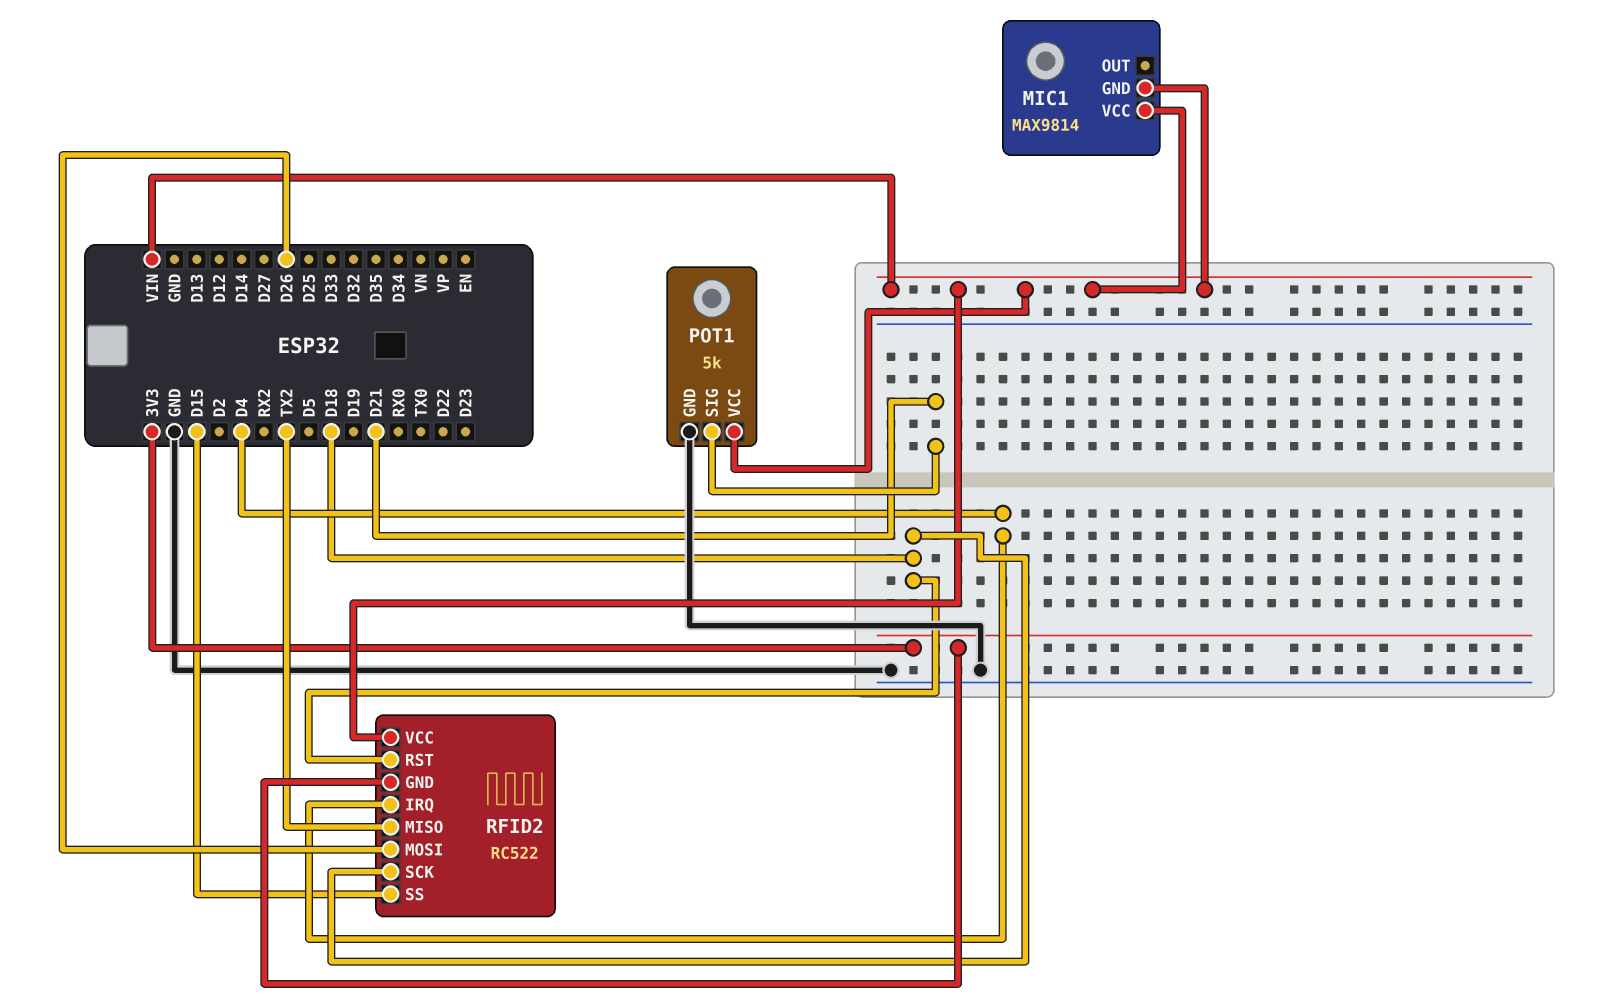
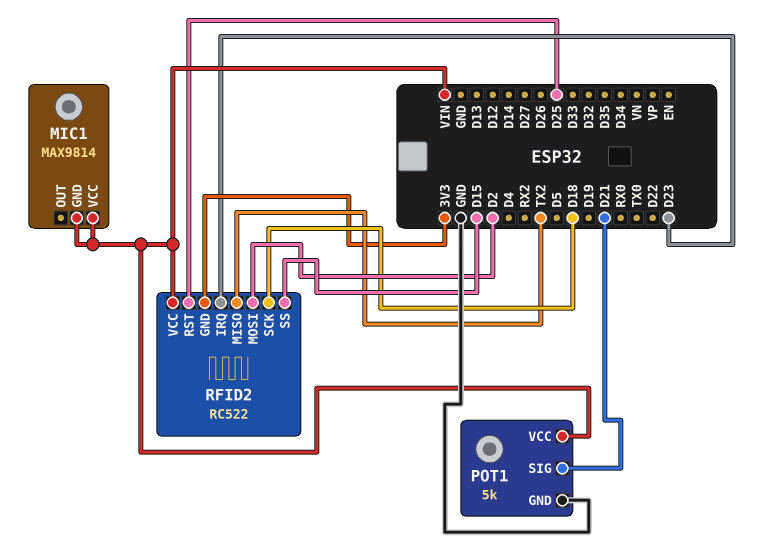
RFID2 pin IRQ: D4 -> D23
RFID2 pin MOSI: D26 -> D2
RFID2 pin RST: D18 -> D25

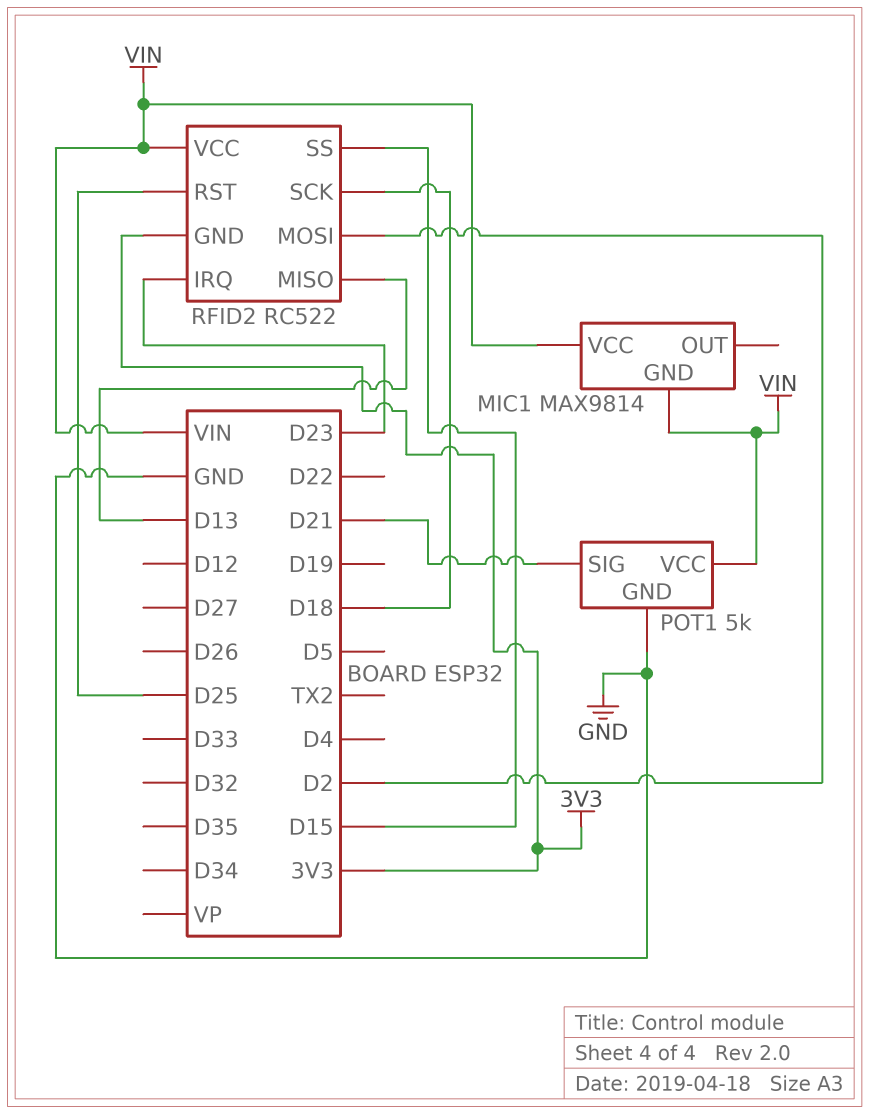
RFID2 pin MISO: TX2 -> D13

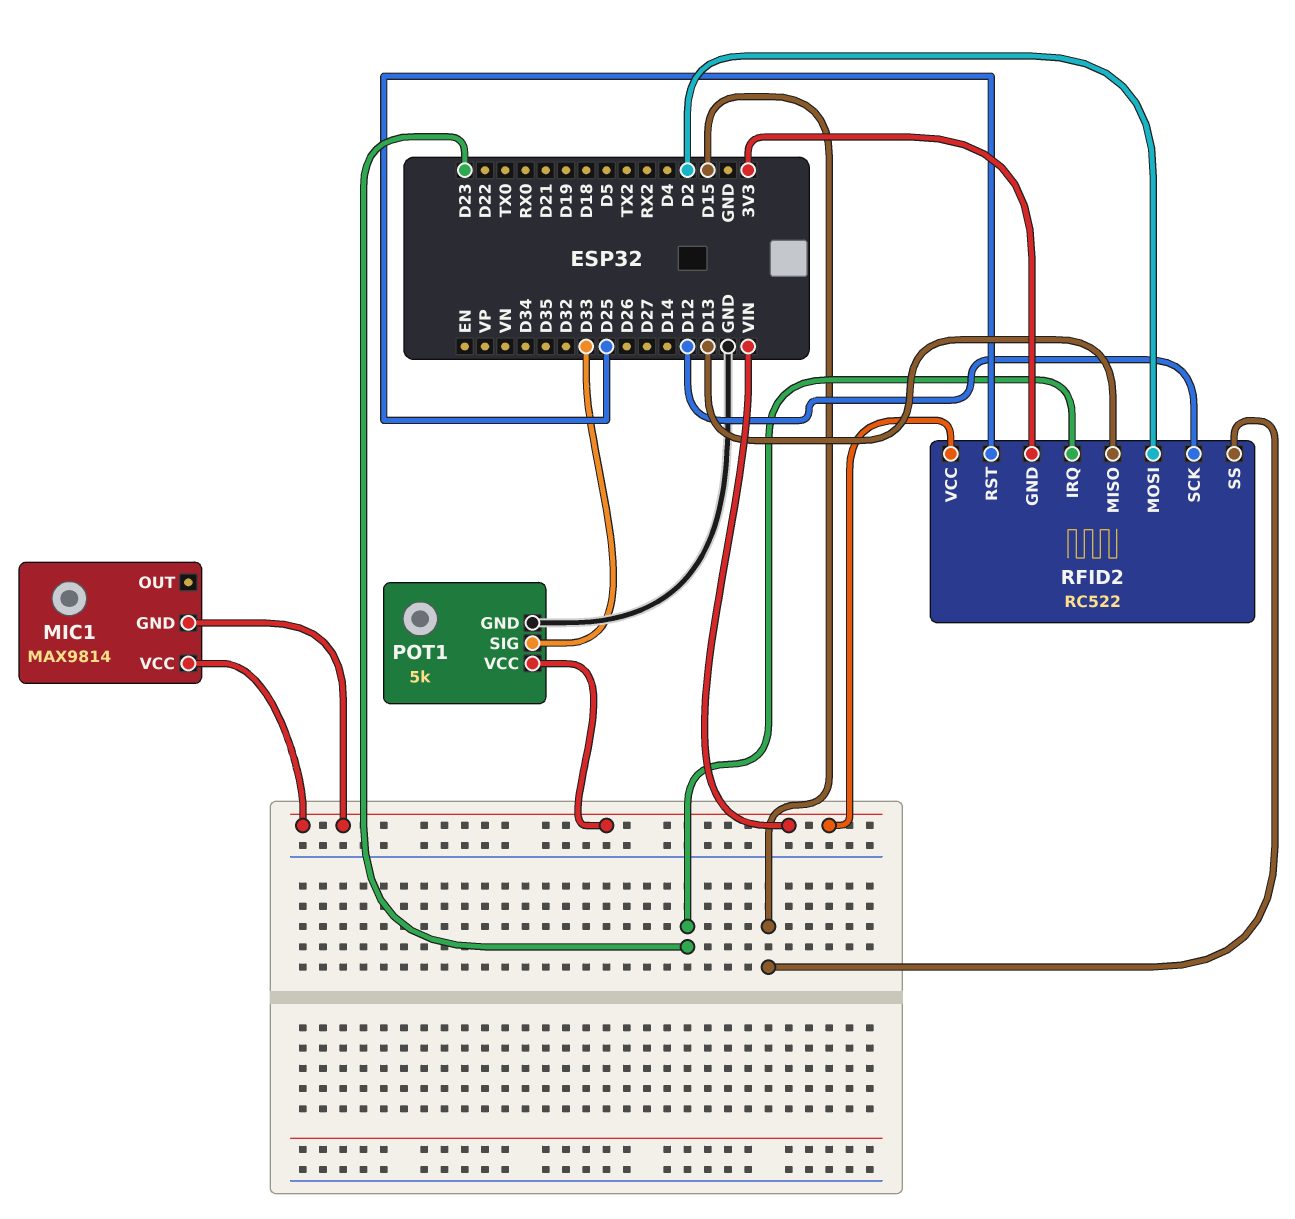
POT1 pin SIG: D21 -> D33
RFID2 pin SCK: D18 -> D12

